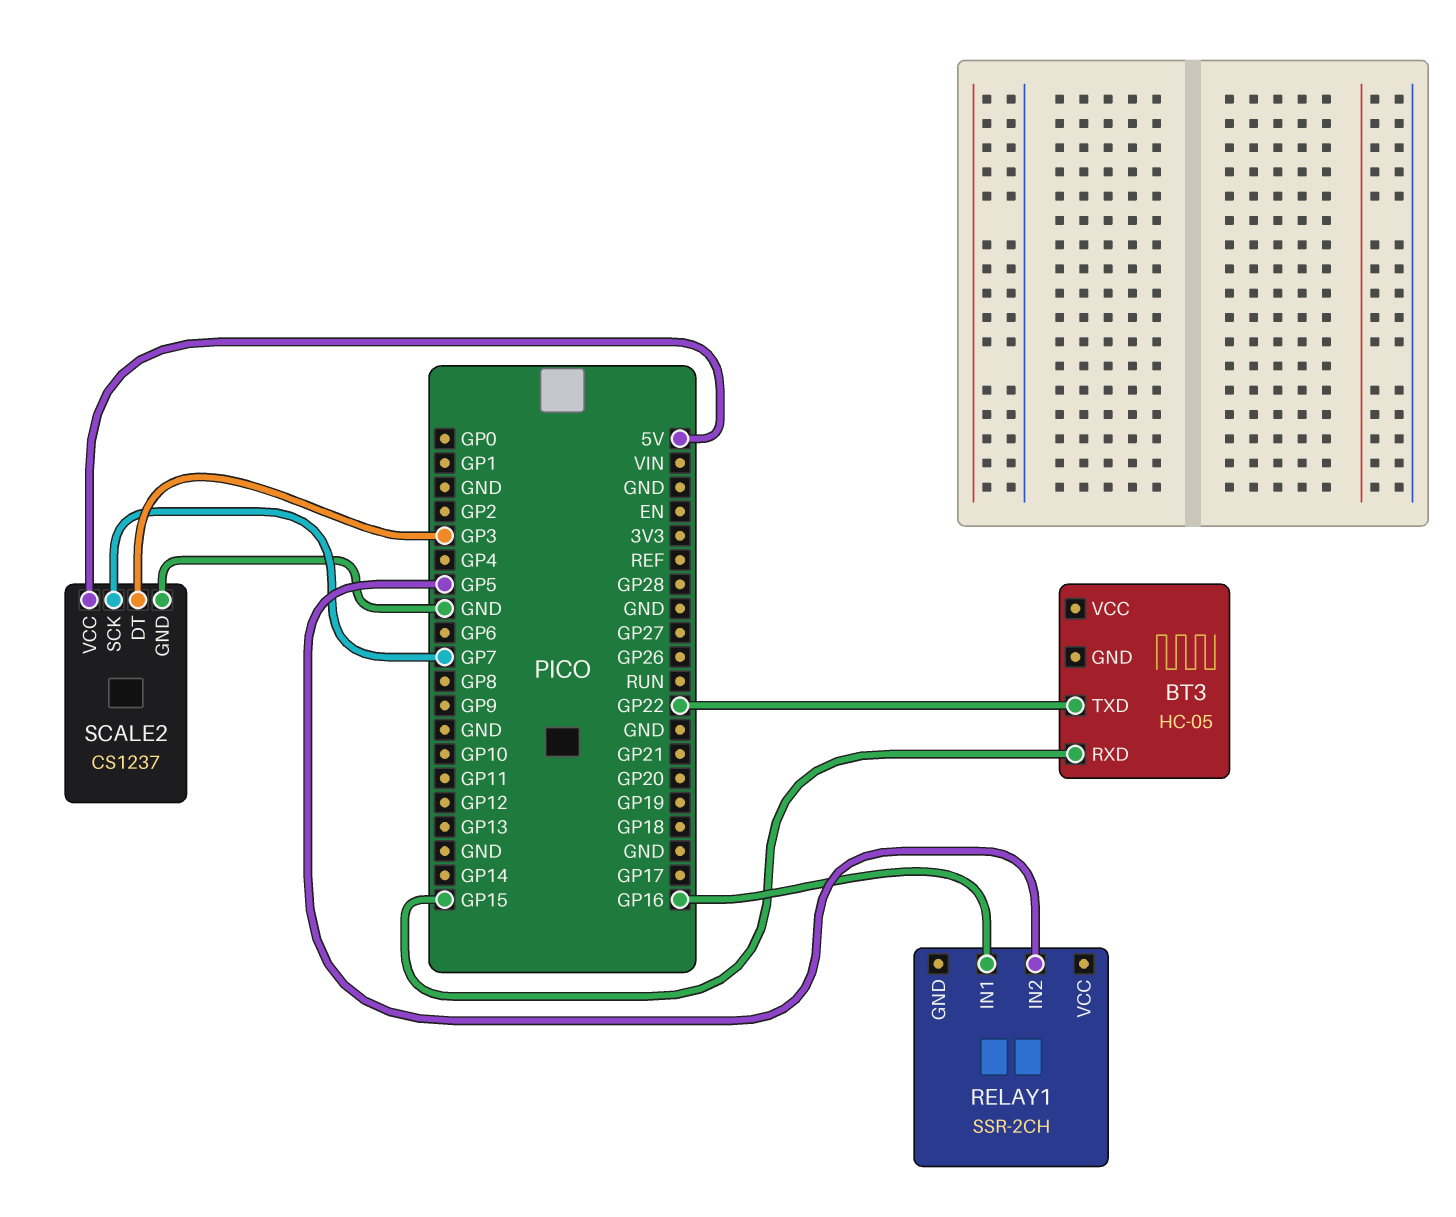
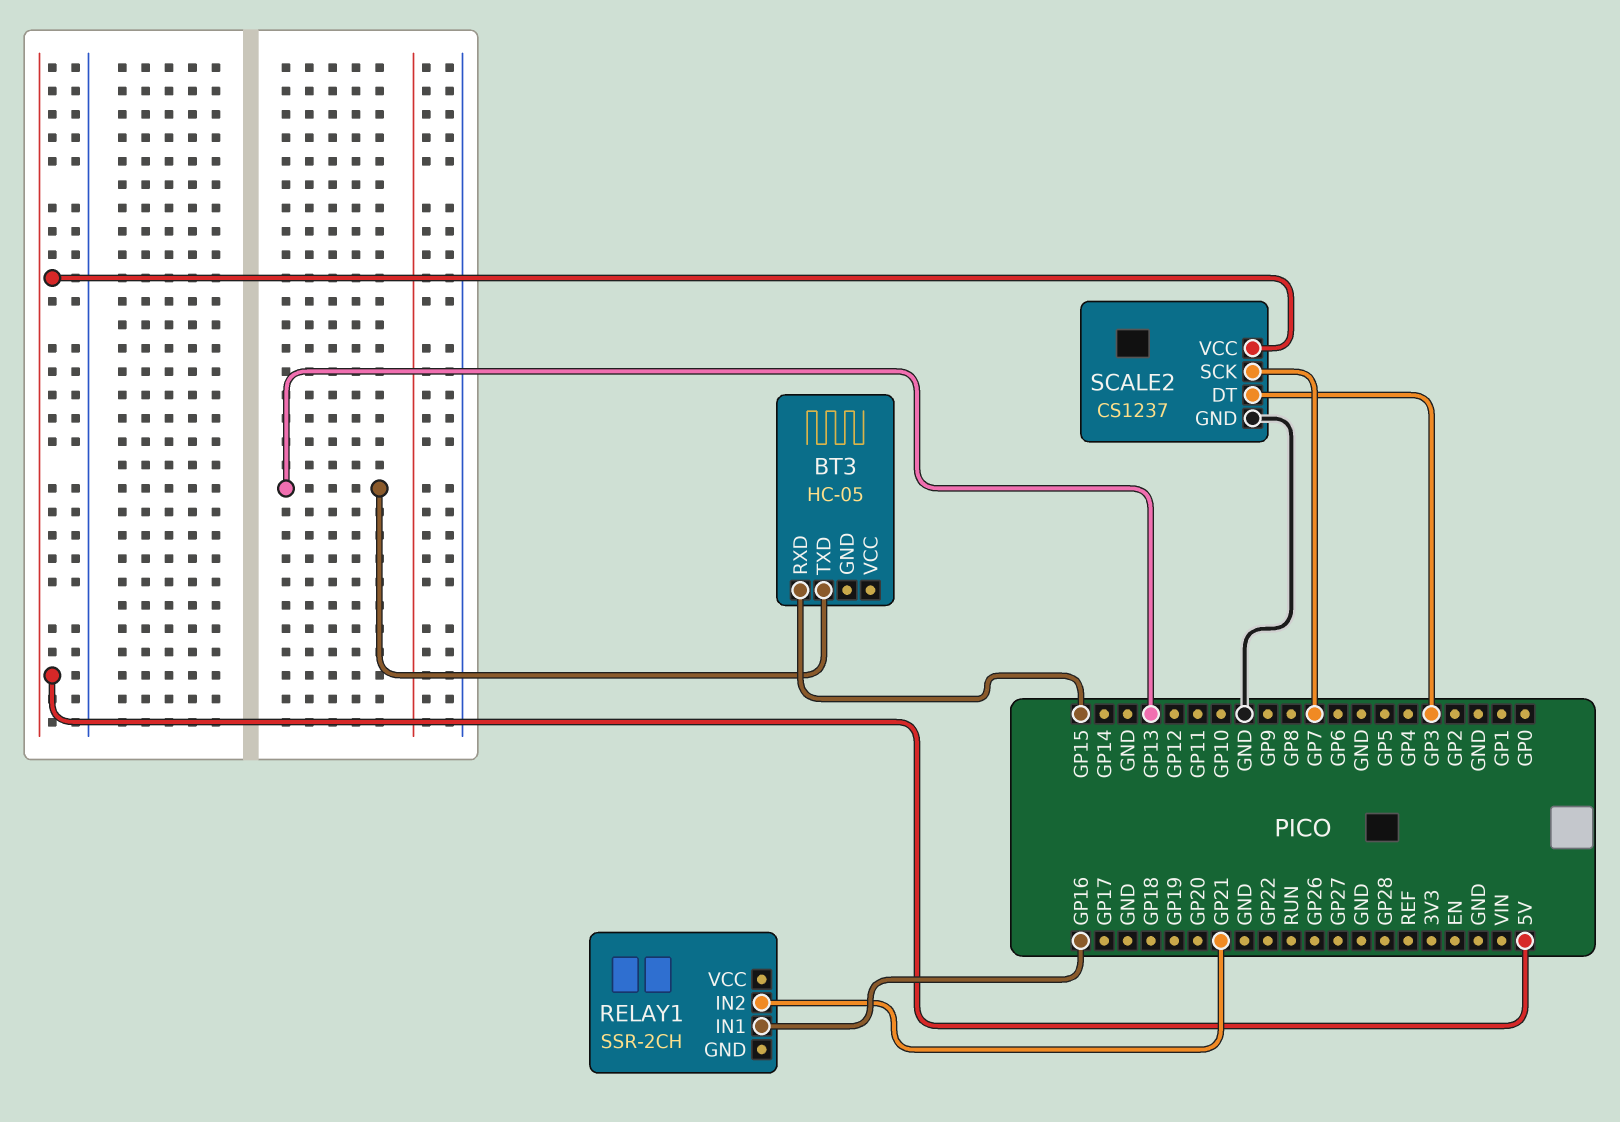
BT3 pin TXD: GP22 -> GP13
RELAY1 pin IN2: GP5 -> GP21

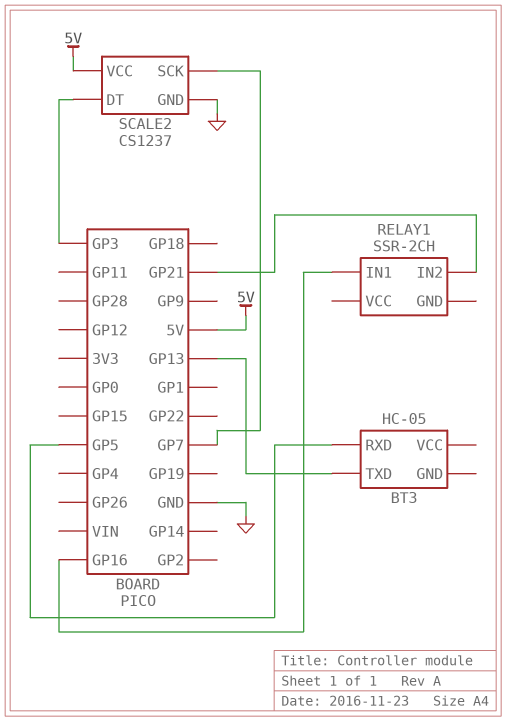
BT3 pin RXD: GP15 -> GP5

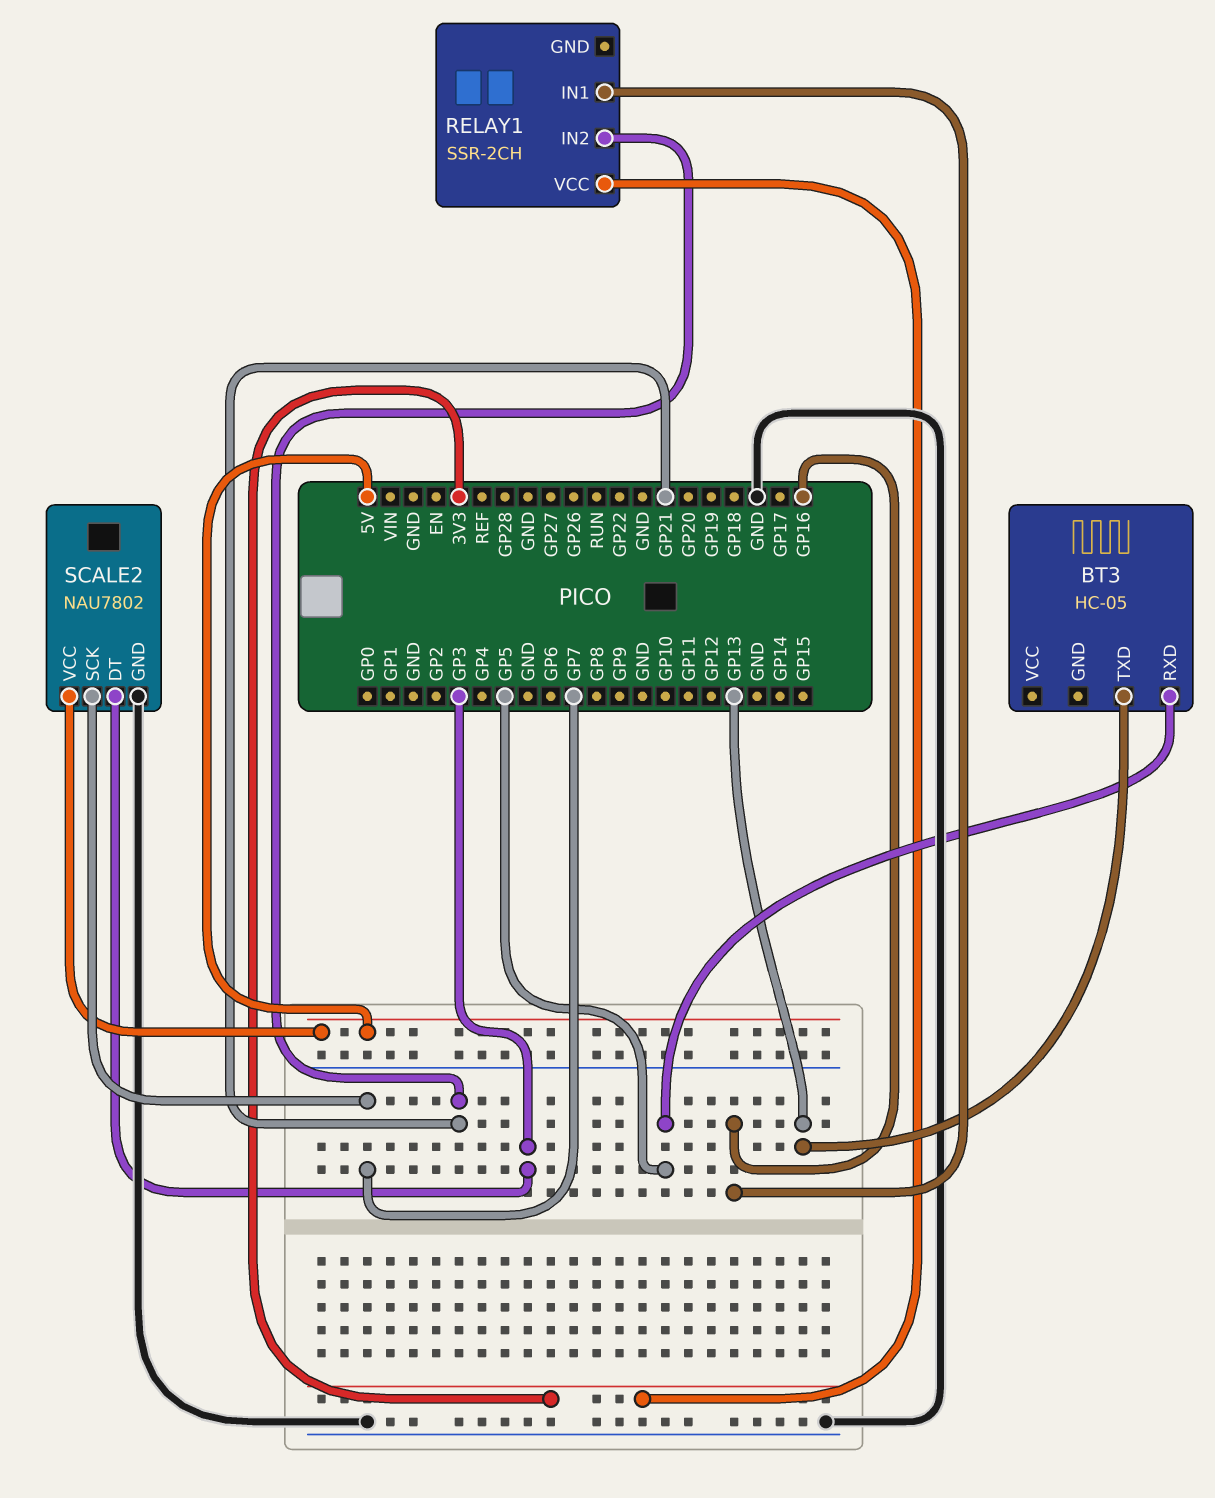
RELAY1 pin VCC: none -> 3V3
SCALE2: CS1237 -> NAU7802

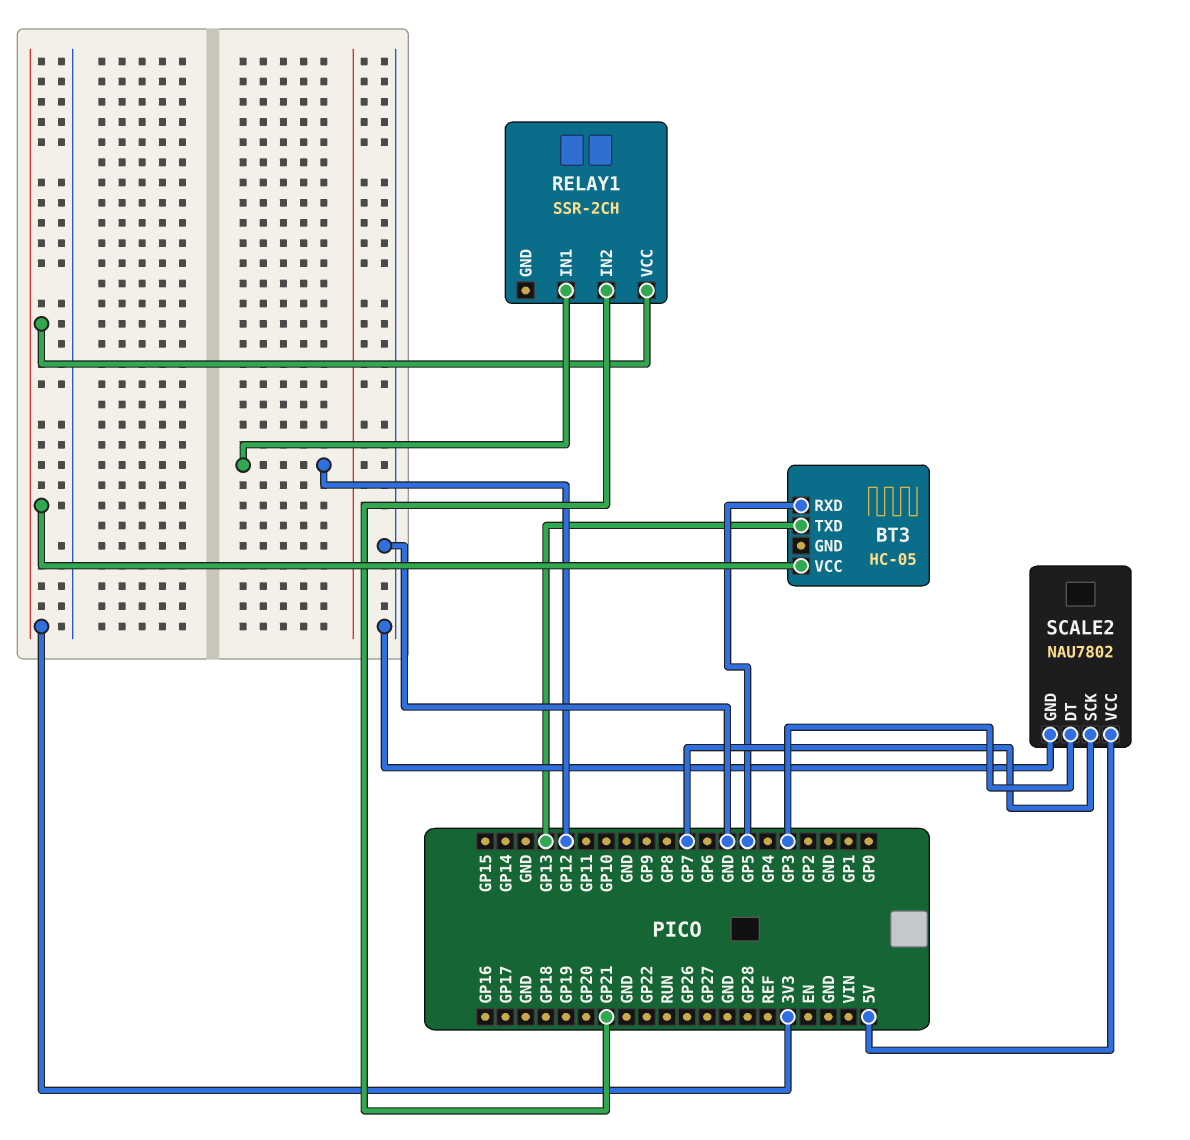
BT3 pin VCC: none -> 3V3
RELAY1 pin IN1: GP16 -> GP12

